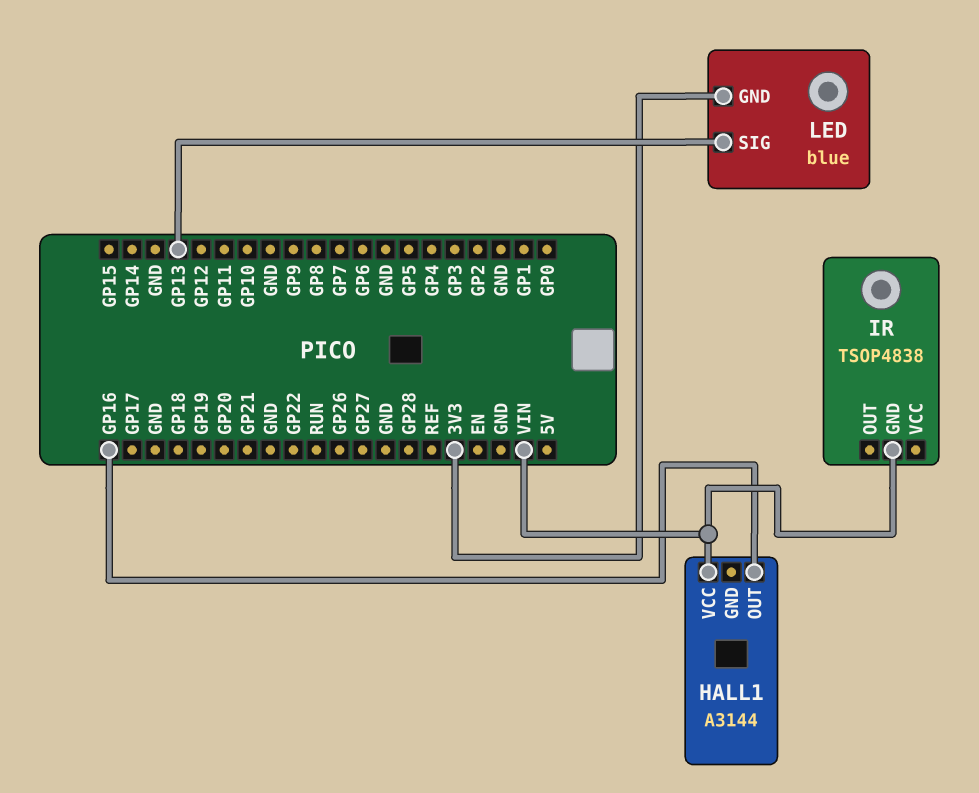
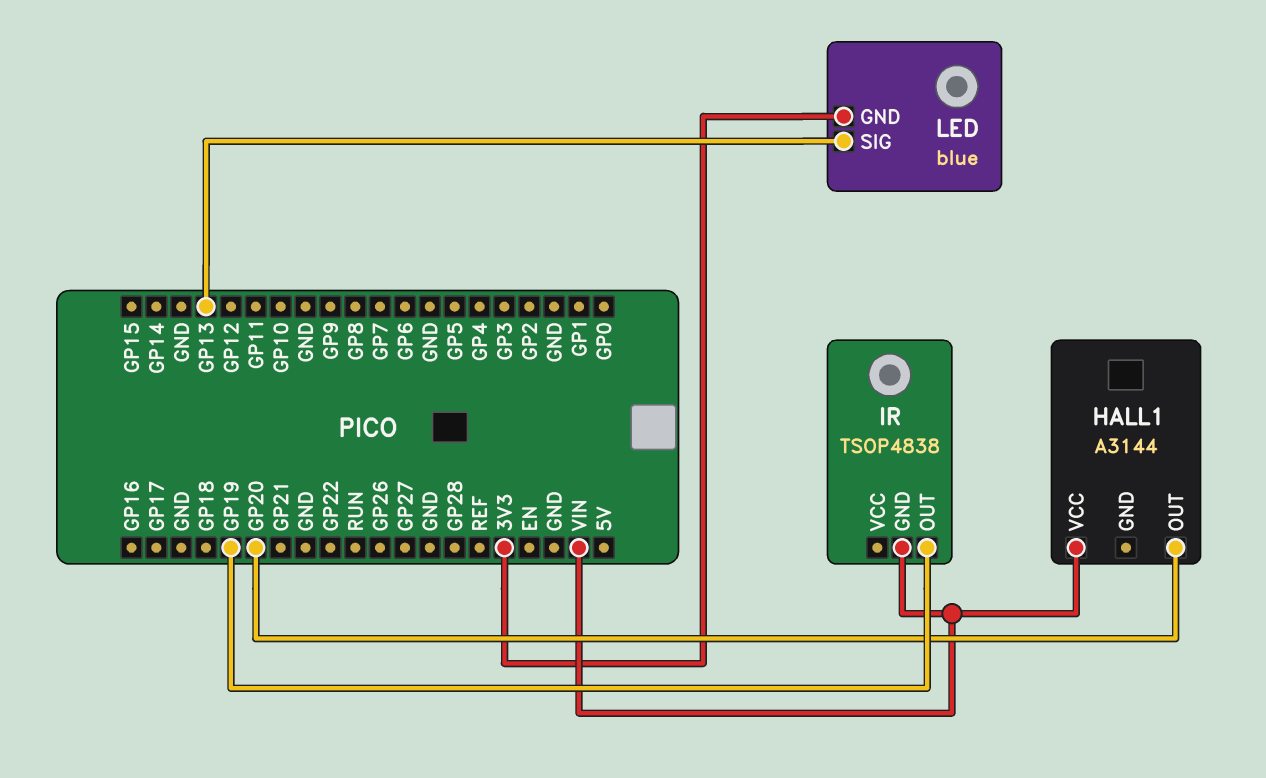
HALL1 pin OUT: GP16 -> GP20
IR pin OUT: none -> GP19

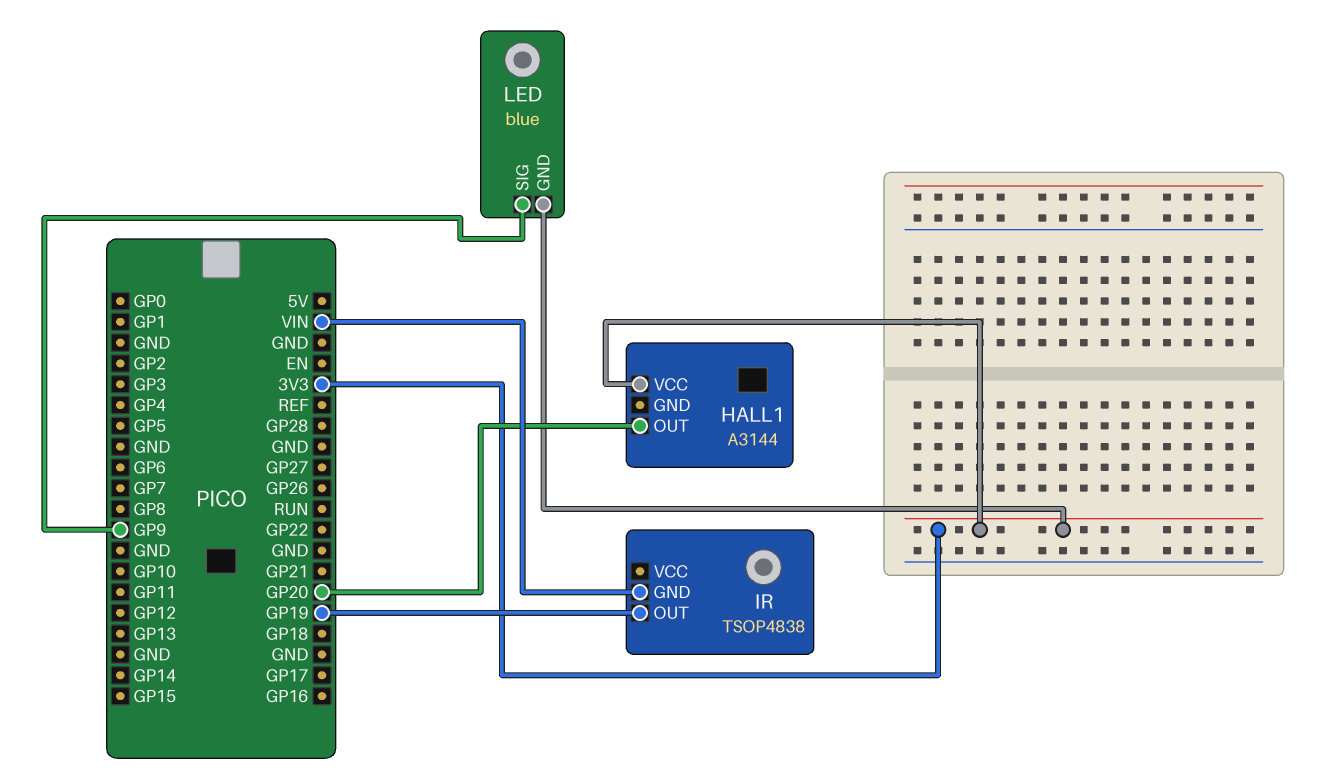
HALL1 pin VCC: VIN -> 3V3
LED pin SIG: GP13 -> GP9

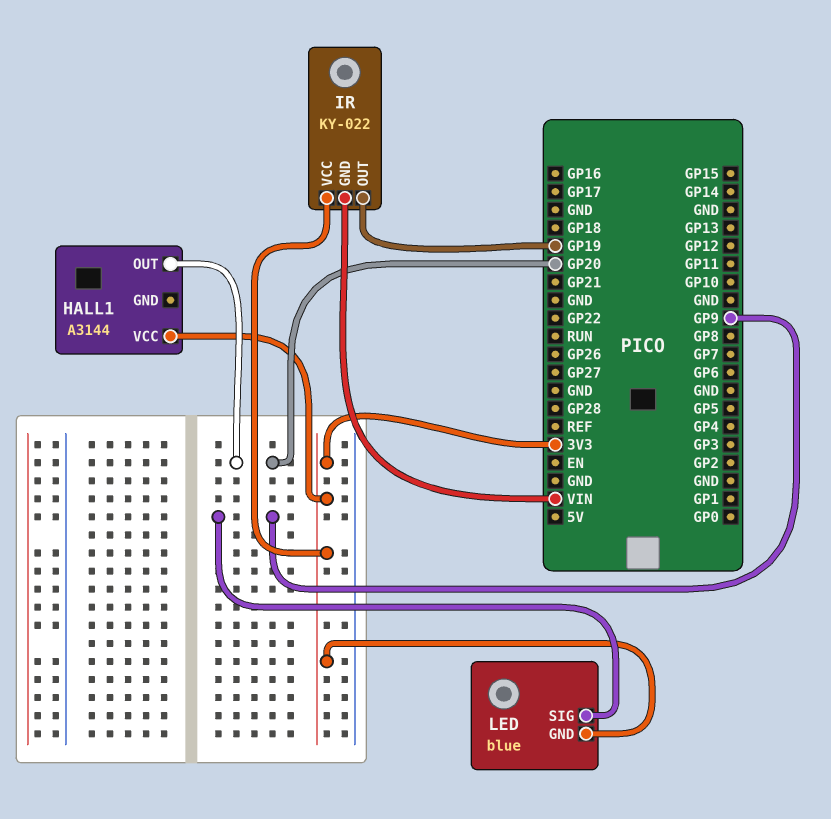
IR: TSOP4838 -> KY-022
IR pin VCC: none -> 3V3

